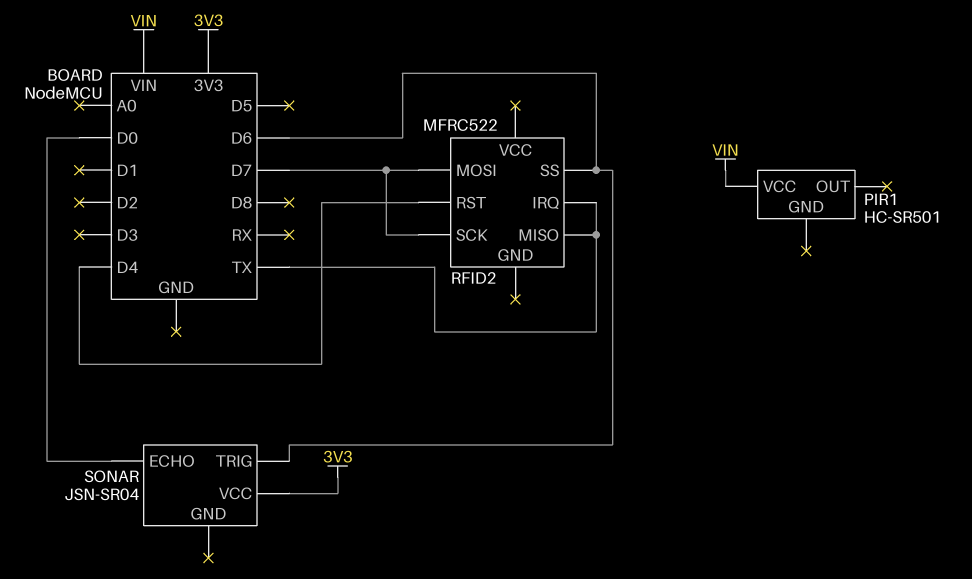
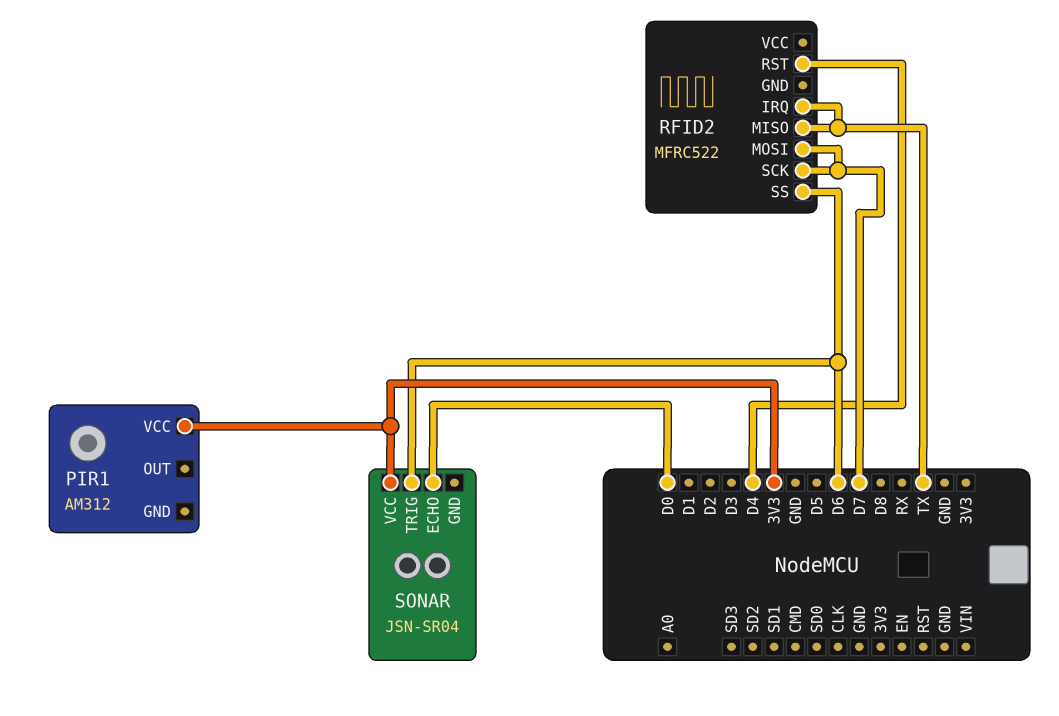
PIR1: HC-SR501 -> AM312
PIR1 pin VCC: VIN -> 3V3

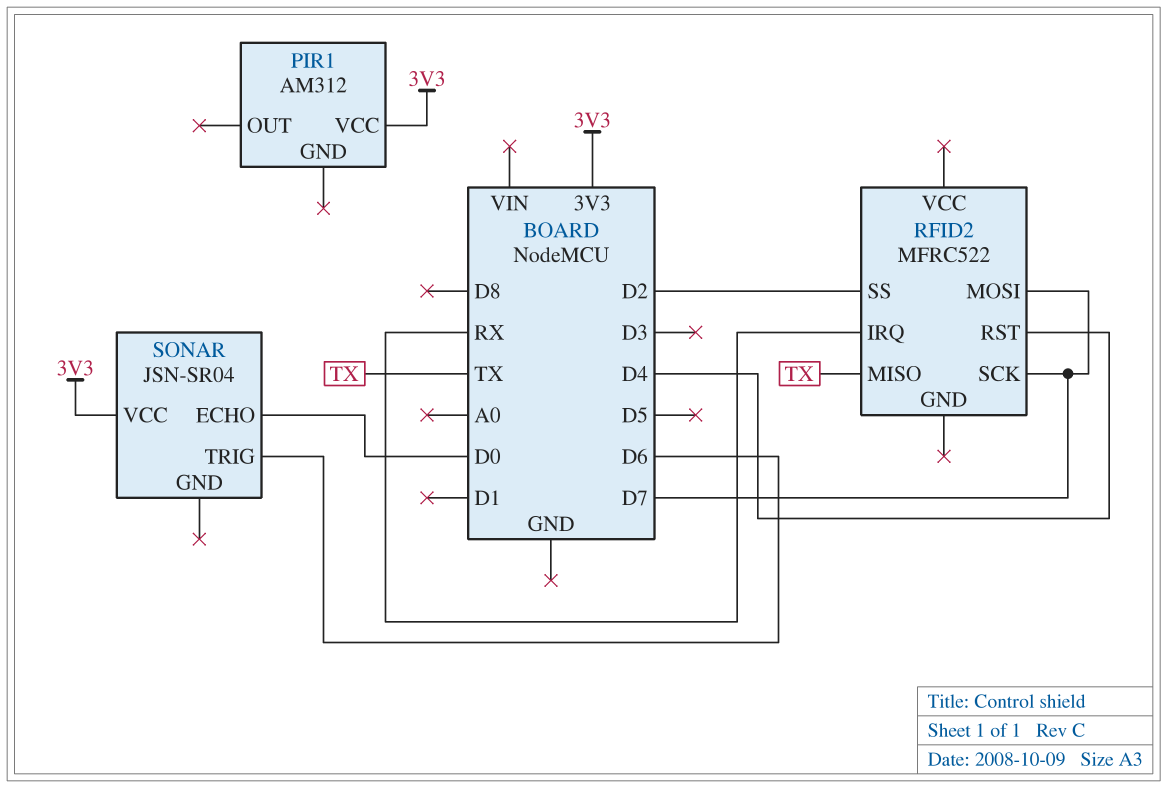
RFID2 pin IRQ: TX -> RX
RFID2 pin SS: D6 -> D2

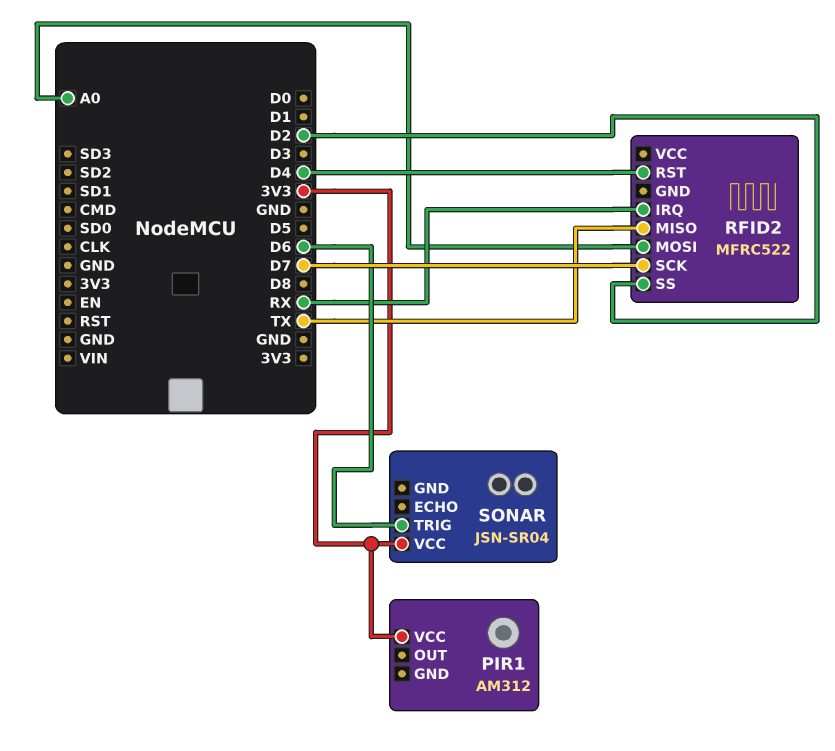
RFID2 pin MOSI: D7 -> A0
SONAR pin ECHO: D0 -> none

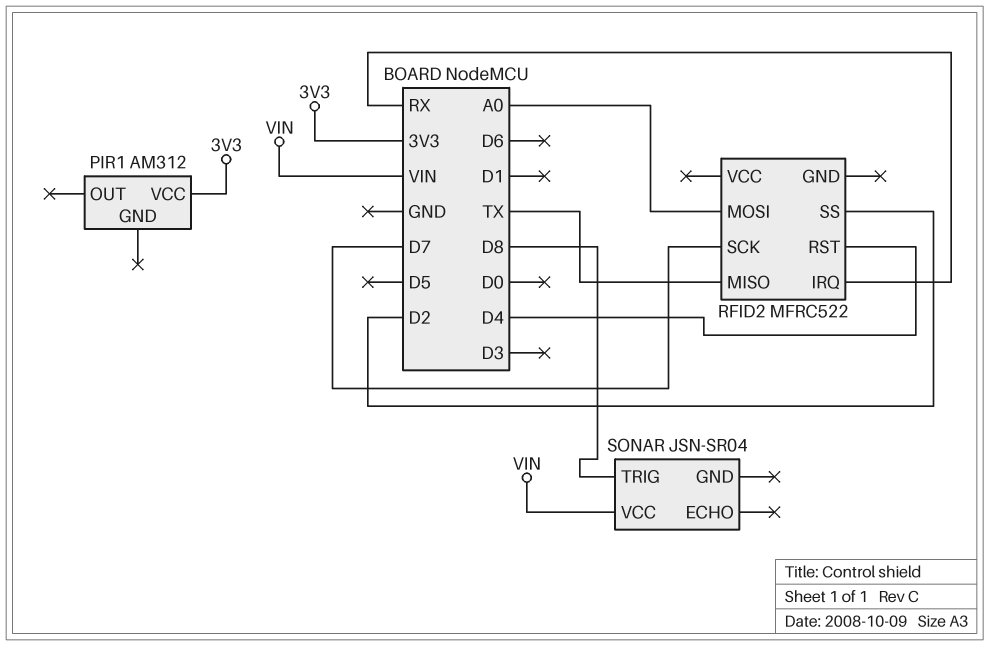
SONAR pin TRIG: D6 -> D8
SONAR pin VCC: 3V3 -> VIN

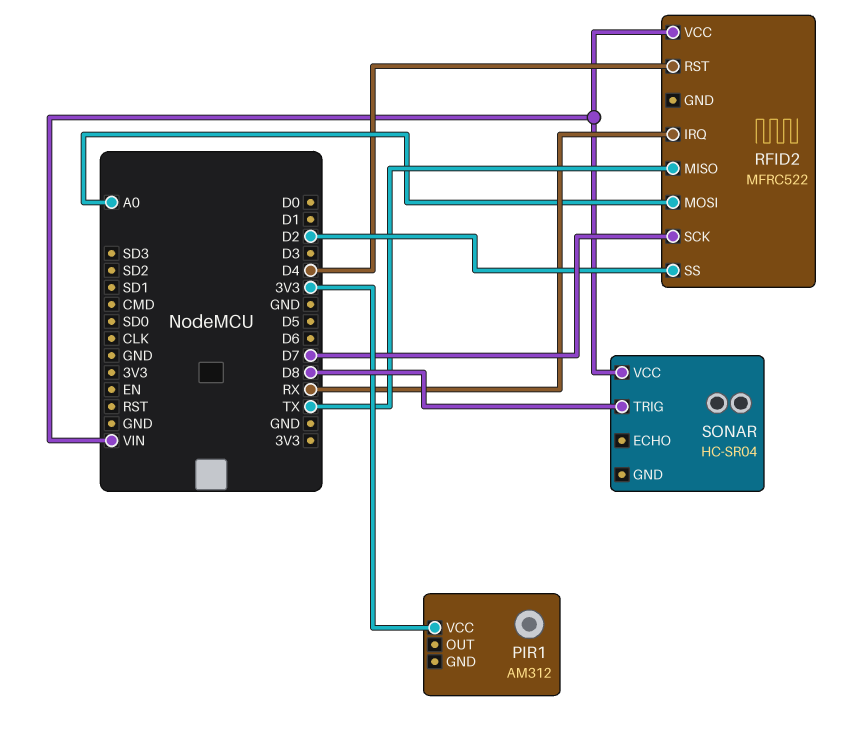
RFID2 pin VCC: none -> VIN
SONAR: JSN-SR04 -> HC-SR04

